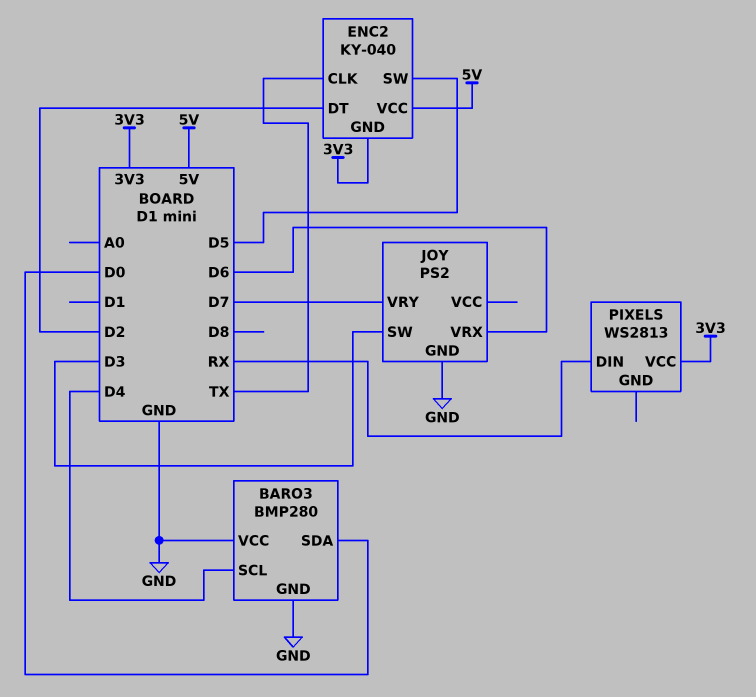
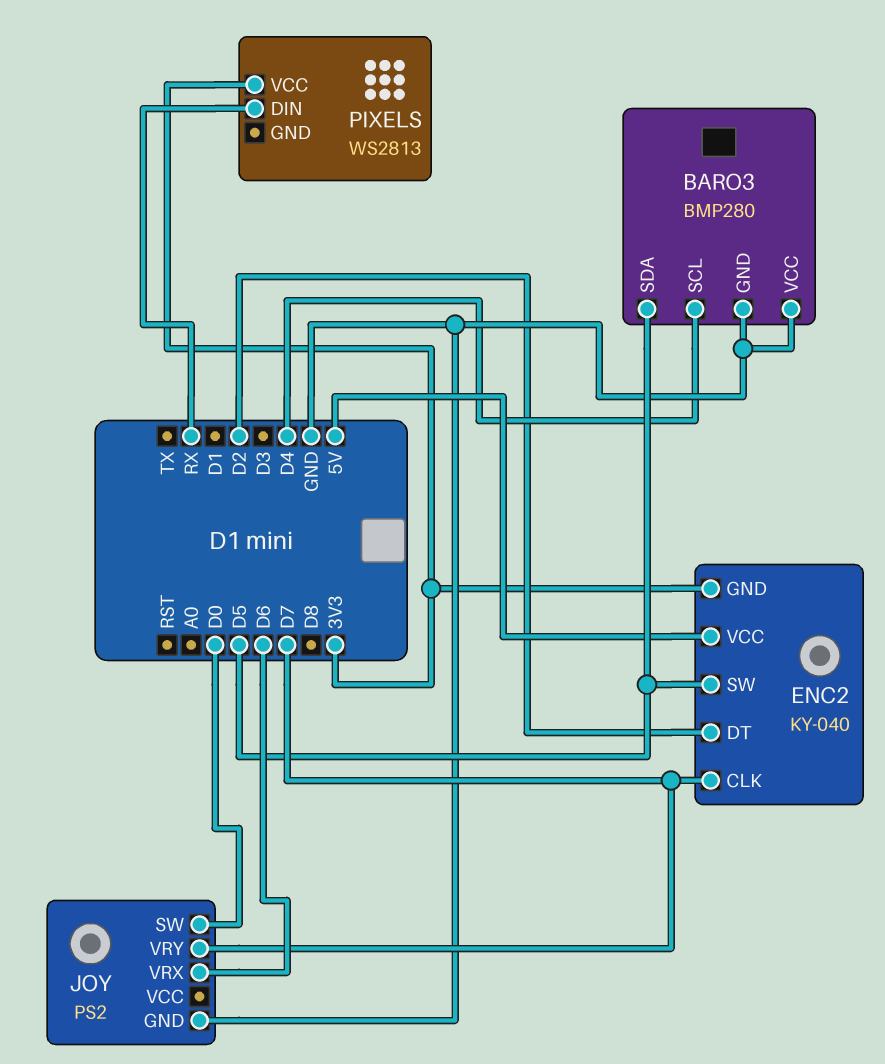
BARO3 pin SDA: D0 -> D5
ENC2 pin CLK: TX -> D7
JOY pin SW: D3 -> D0

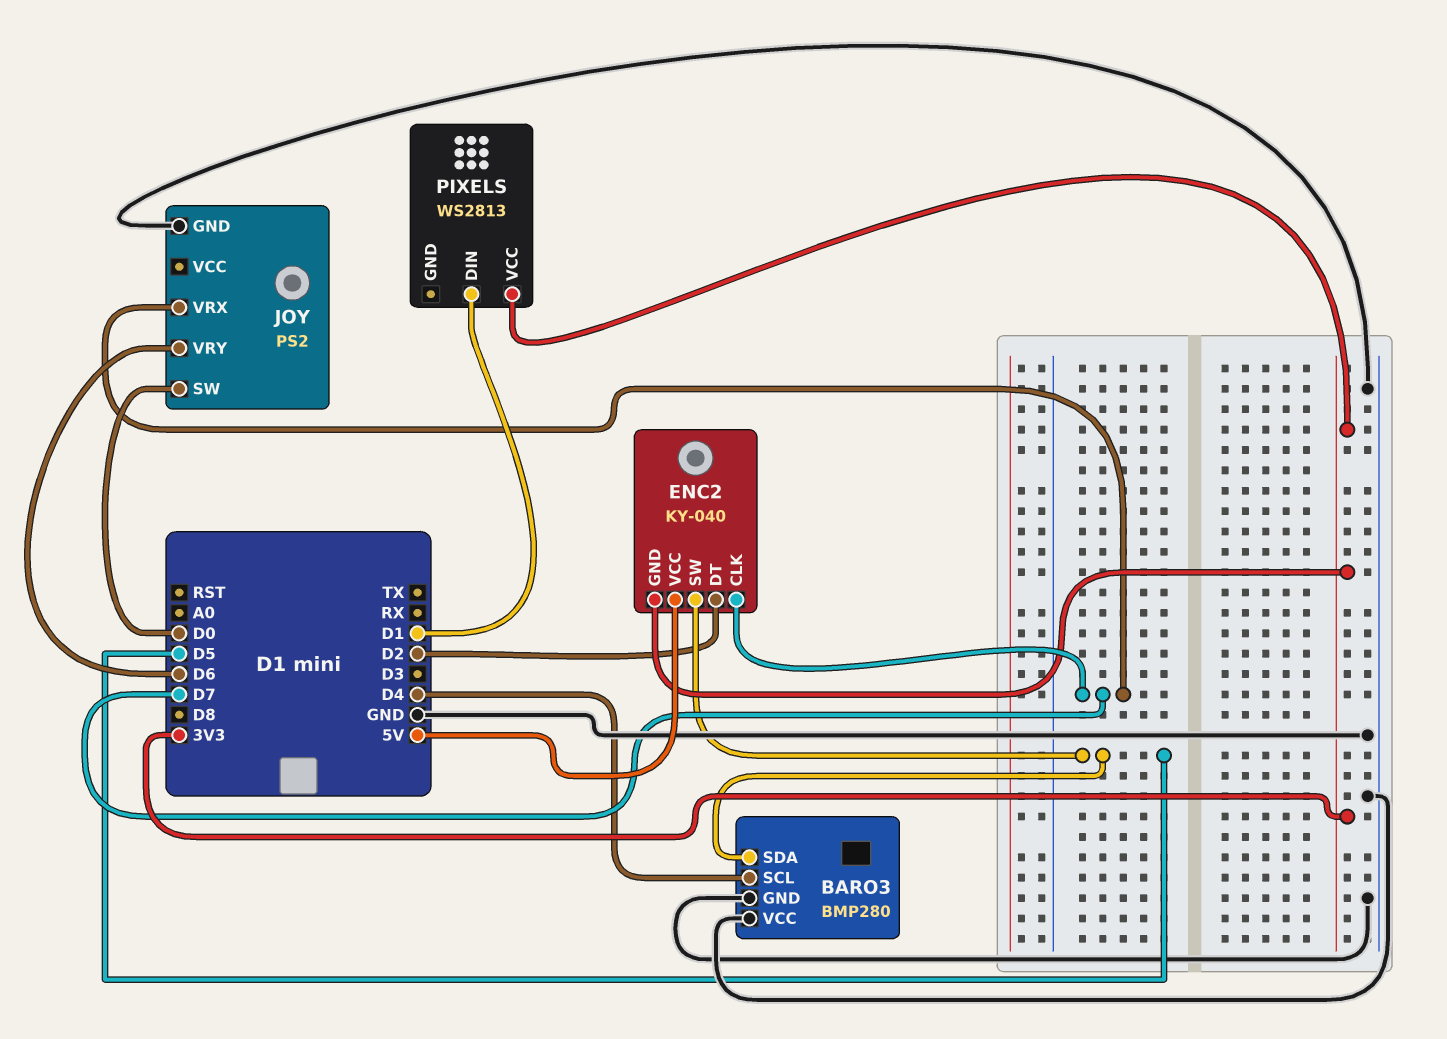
JOY pin VRX: D6 -> D7
JOY pin VRY: D7 -> D6
PIXELS pin DIN: RX -> D1

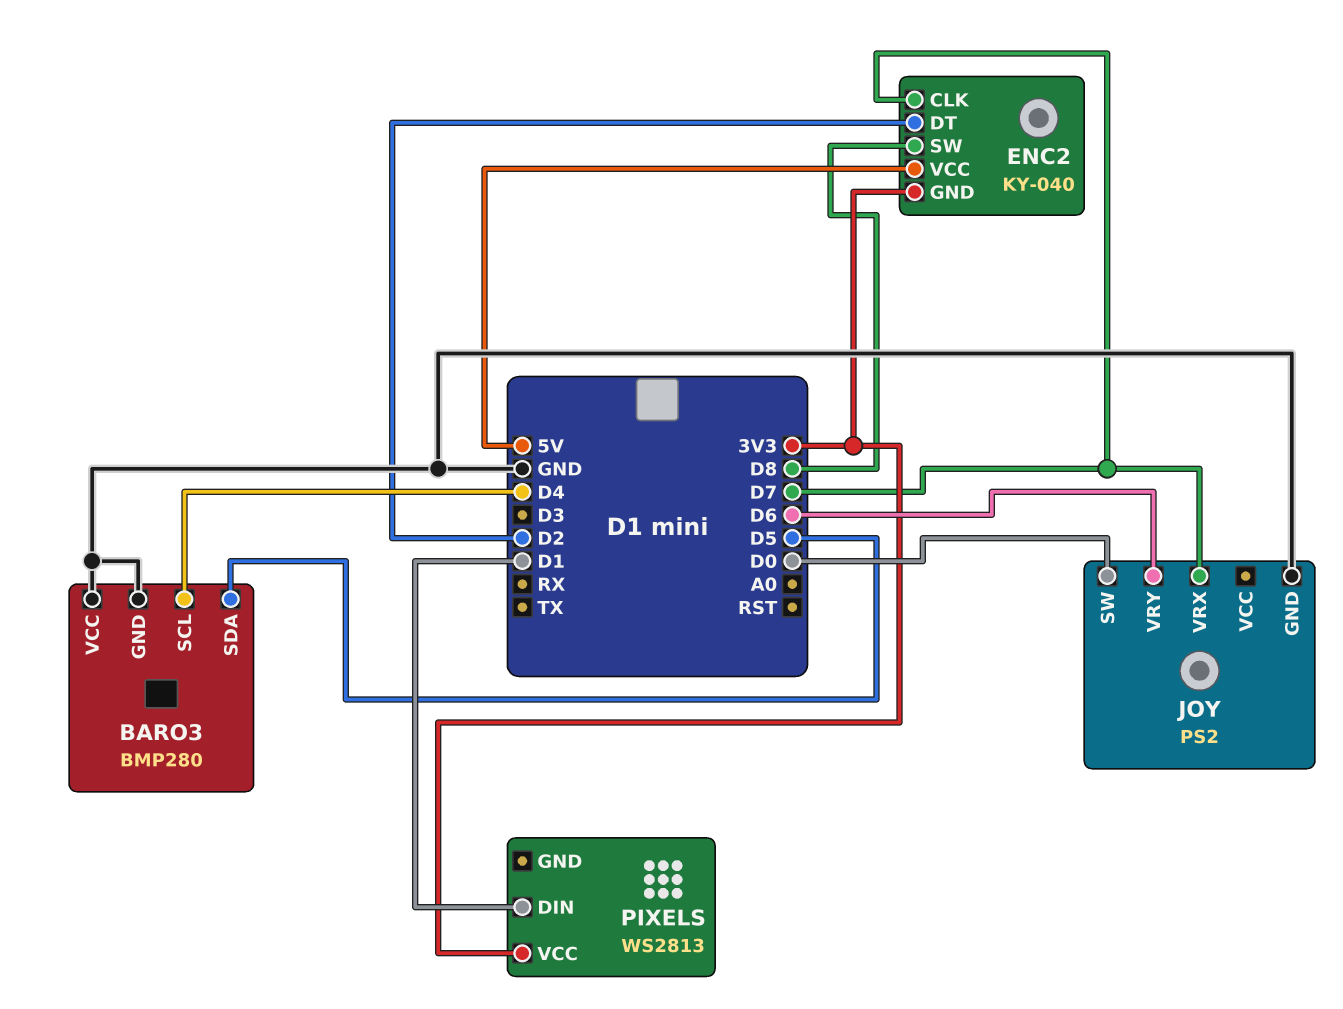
ENC2 pin SW: D5 -> D8

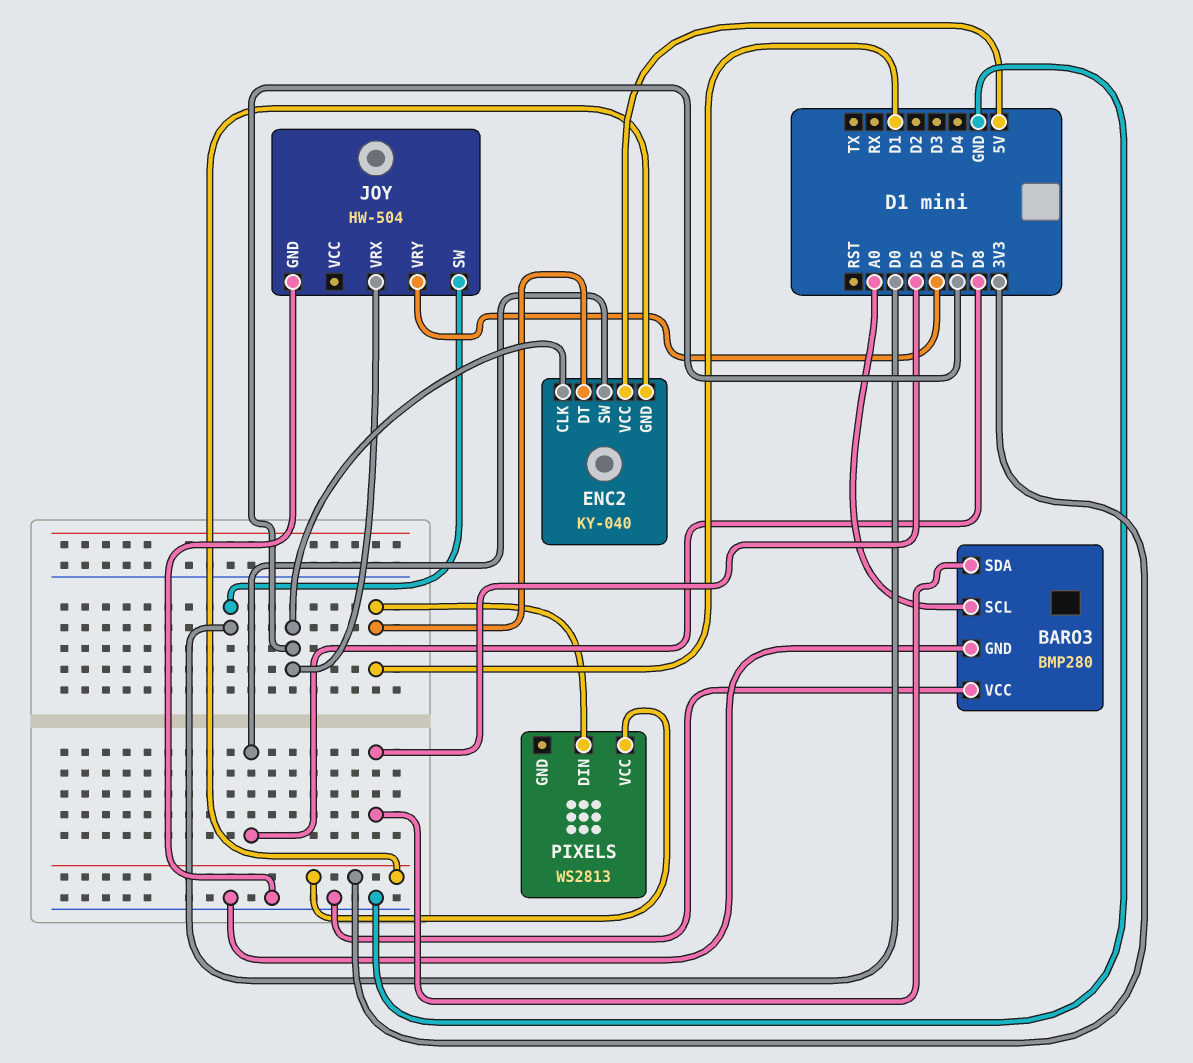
BARO3 pin SCL: D4 -> A0
ENC2 pin DT: D2 -> D1
JOY: PS2 -> HW-504

